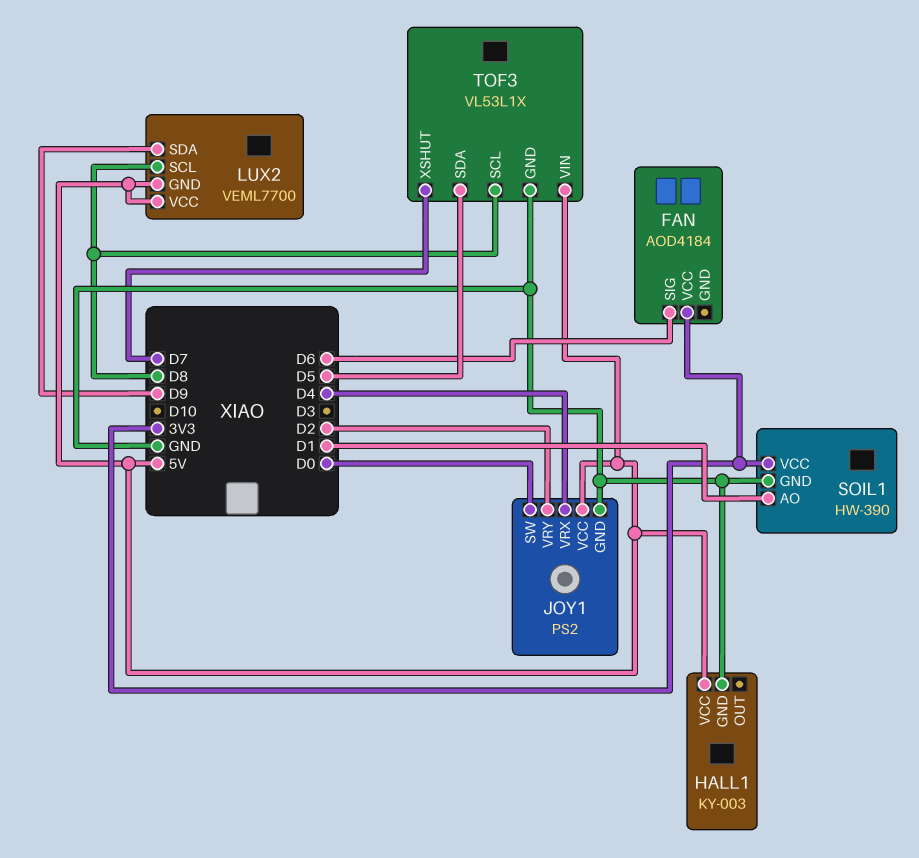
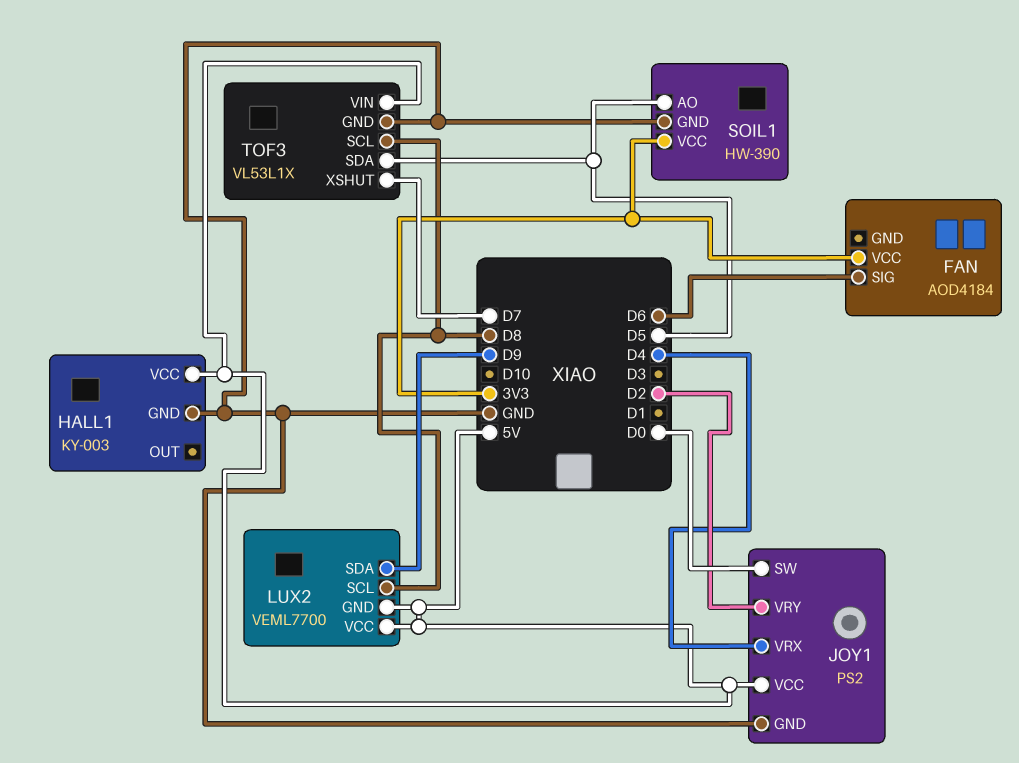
SOIL1 pin AO: D1 -> D5

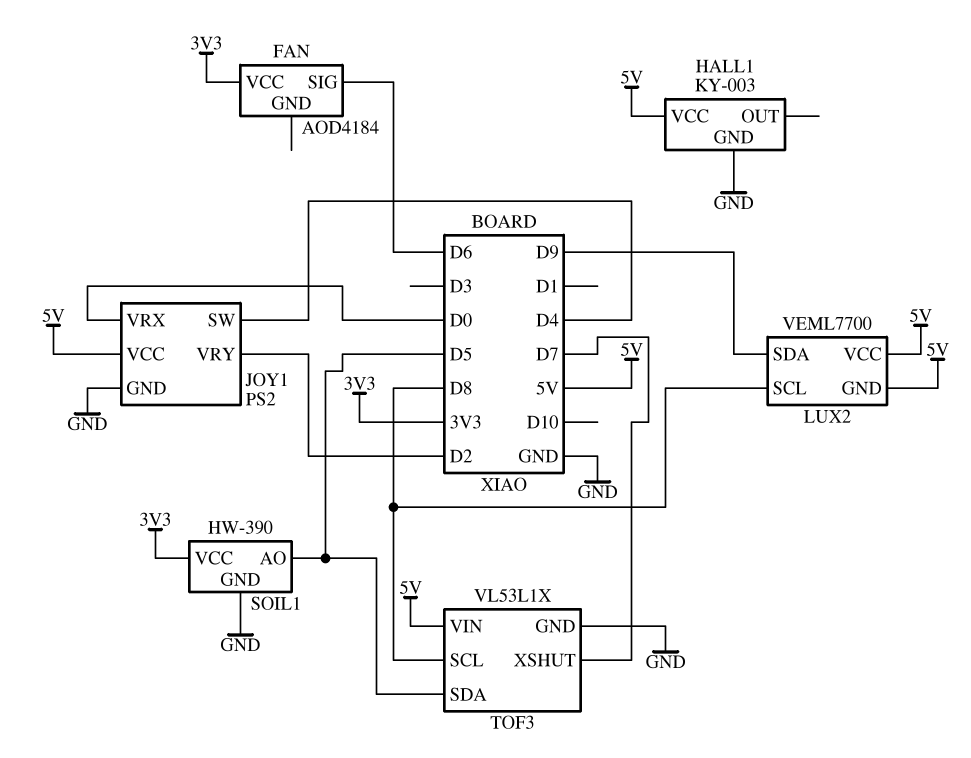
JOY1 pin SW: D0 -> D4
JOY1 pin VRX: D4 -> D0

